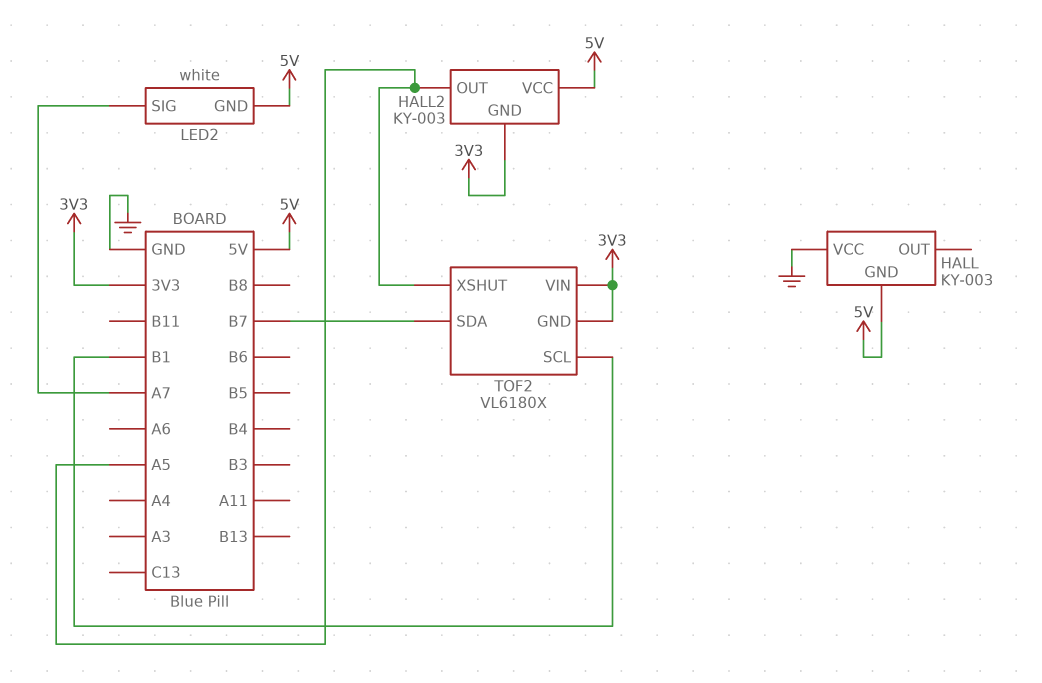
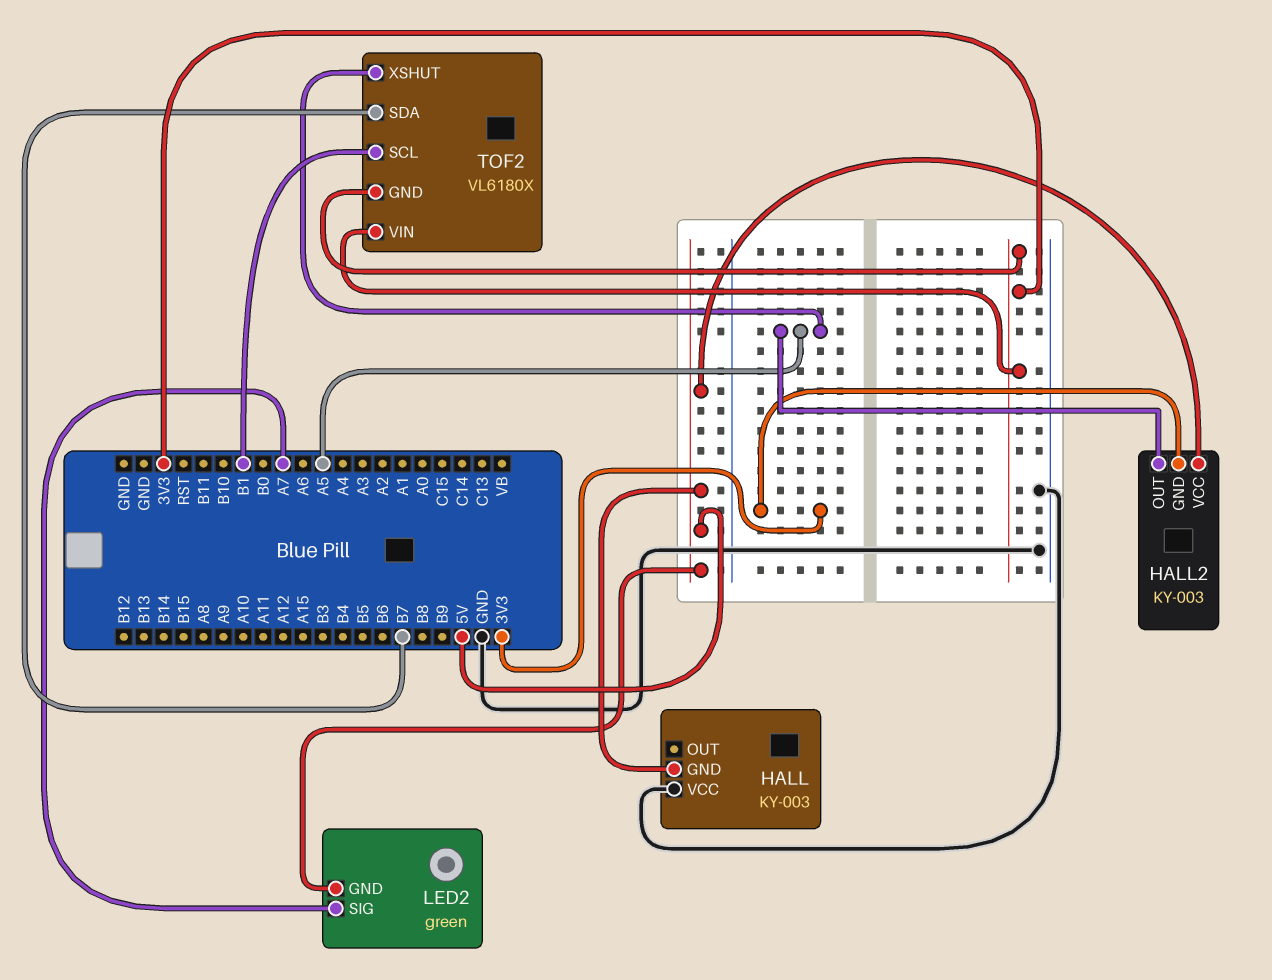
LED2: white -> green

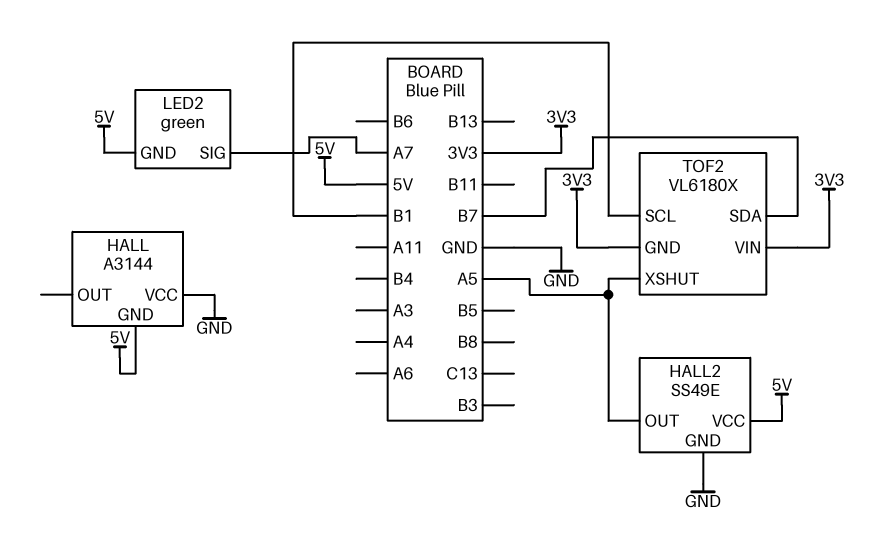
HALL: KY-003 -> A3144
HALL2: KY-003 -> SS49E
HALL2 pin GND: 3V3 -> GND

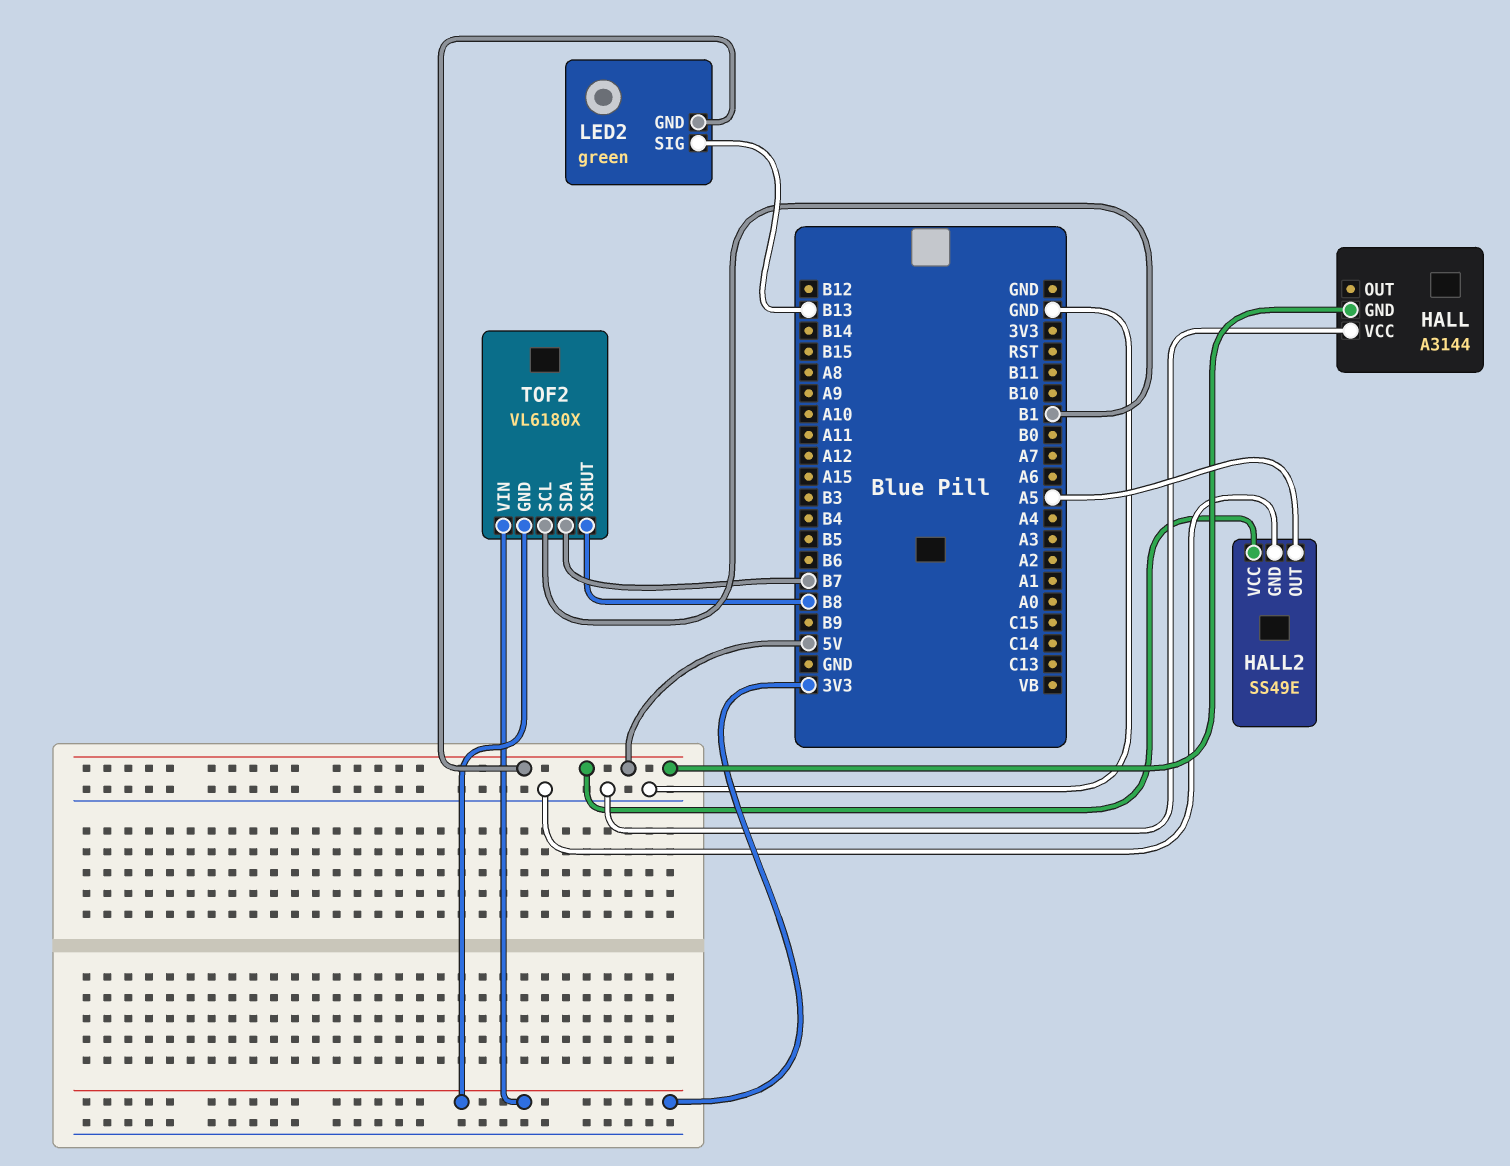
LED2 pin SIG: A7 -> B13
TOF2 pin XSHUT: A5 -> B8

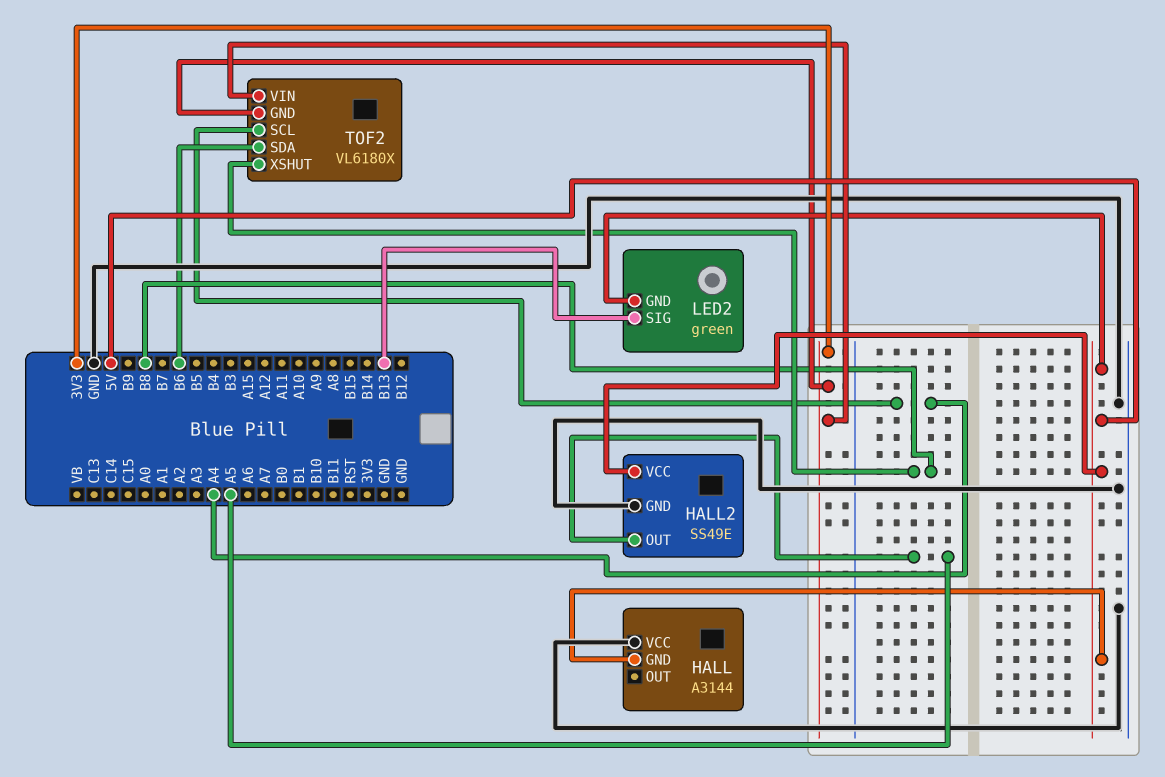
TOF2 pin SCL: B1 -> A4
TOF2 pin SDA: B7 -> B6

